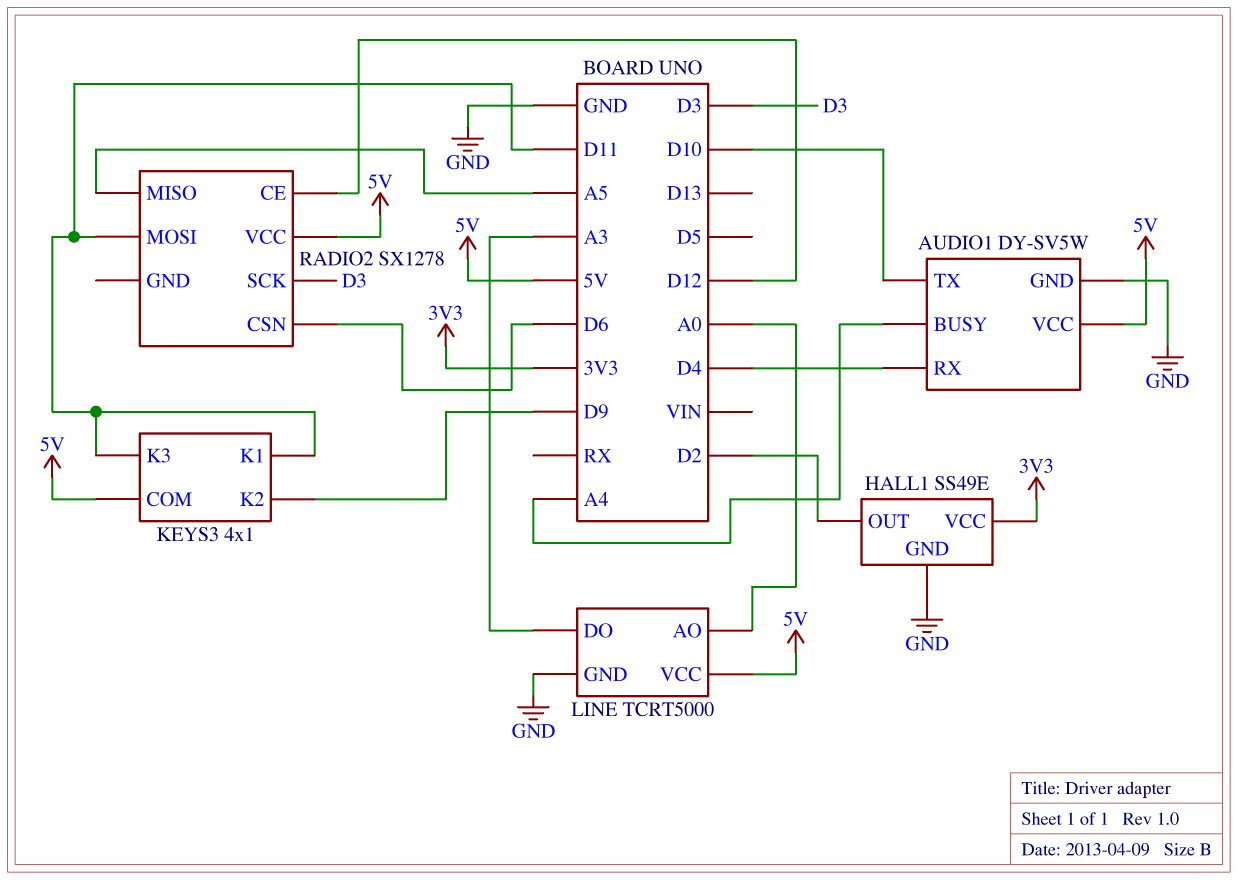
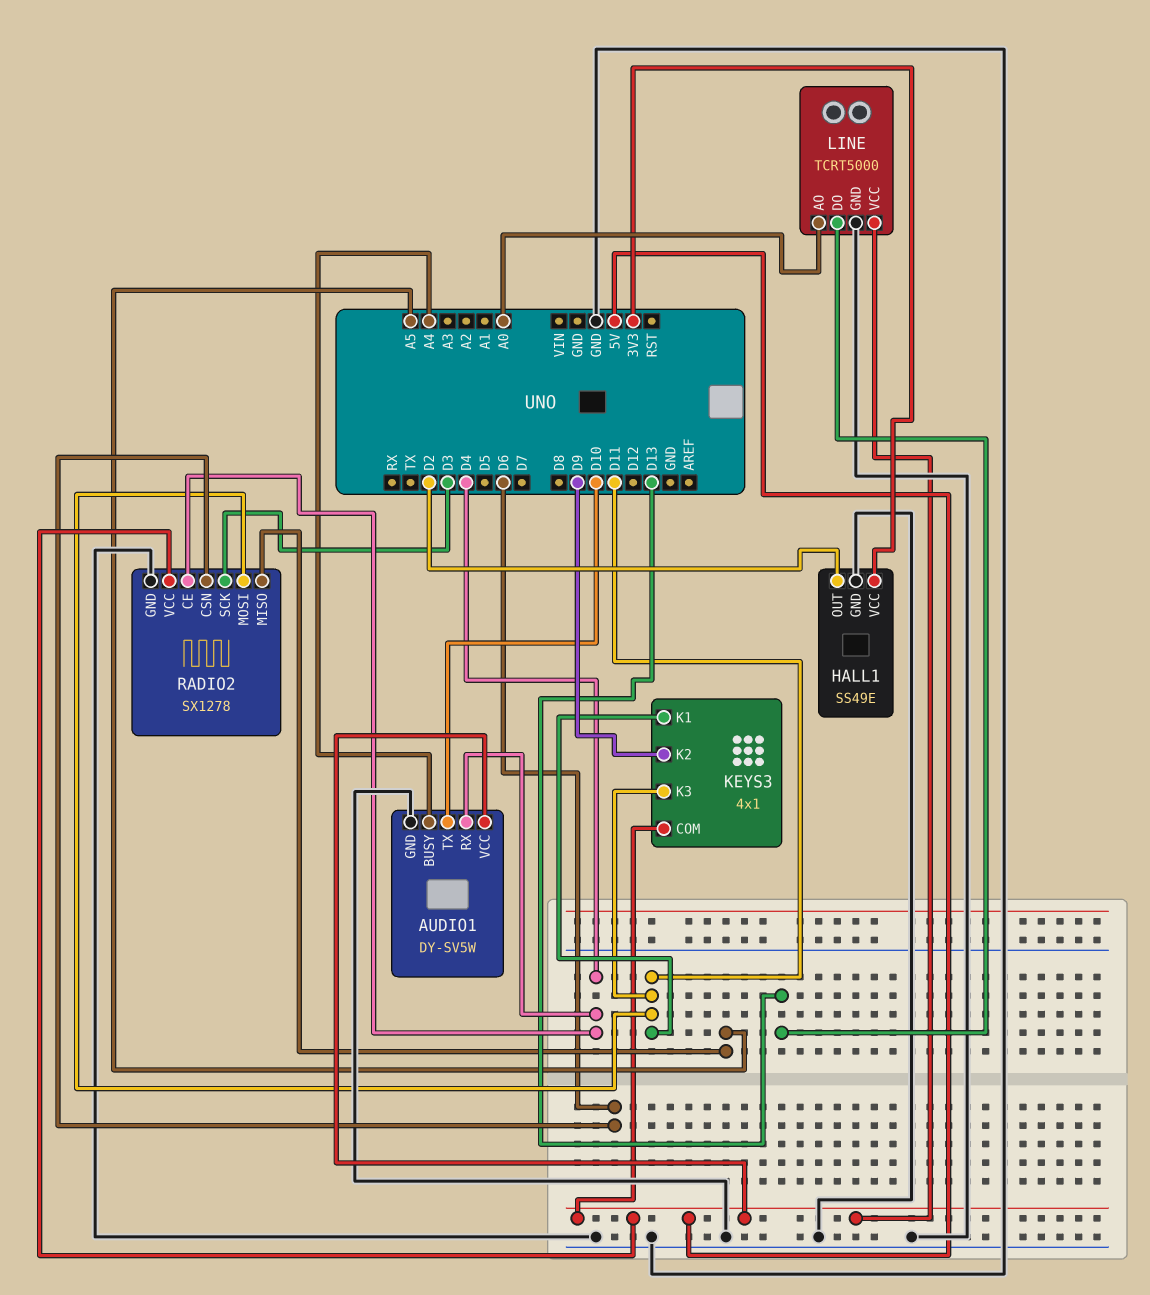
LINE pin DO: A3 -> D13
RADIO2 pin CE: D12 -> D4
RADIO2 pin GND: none -> GND

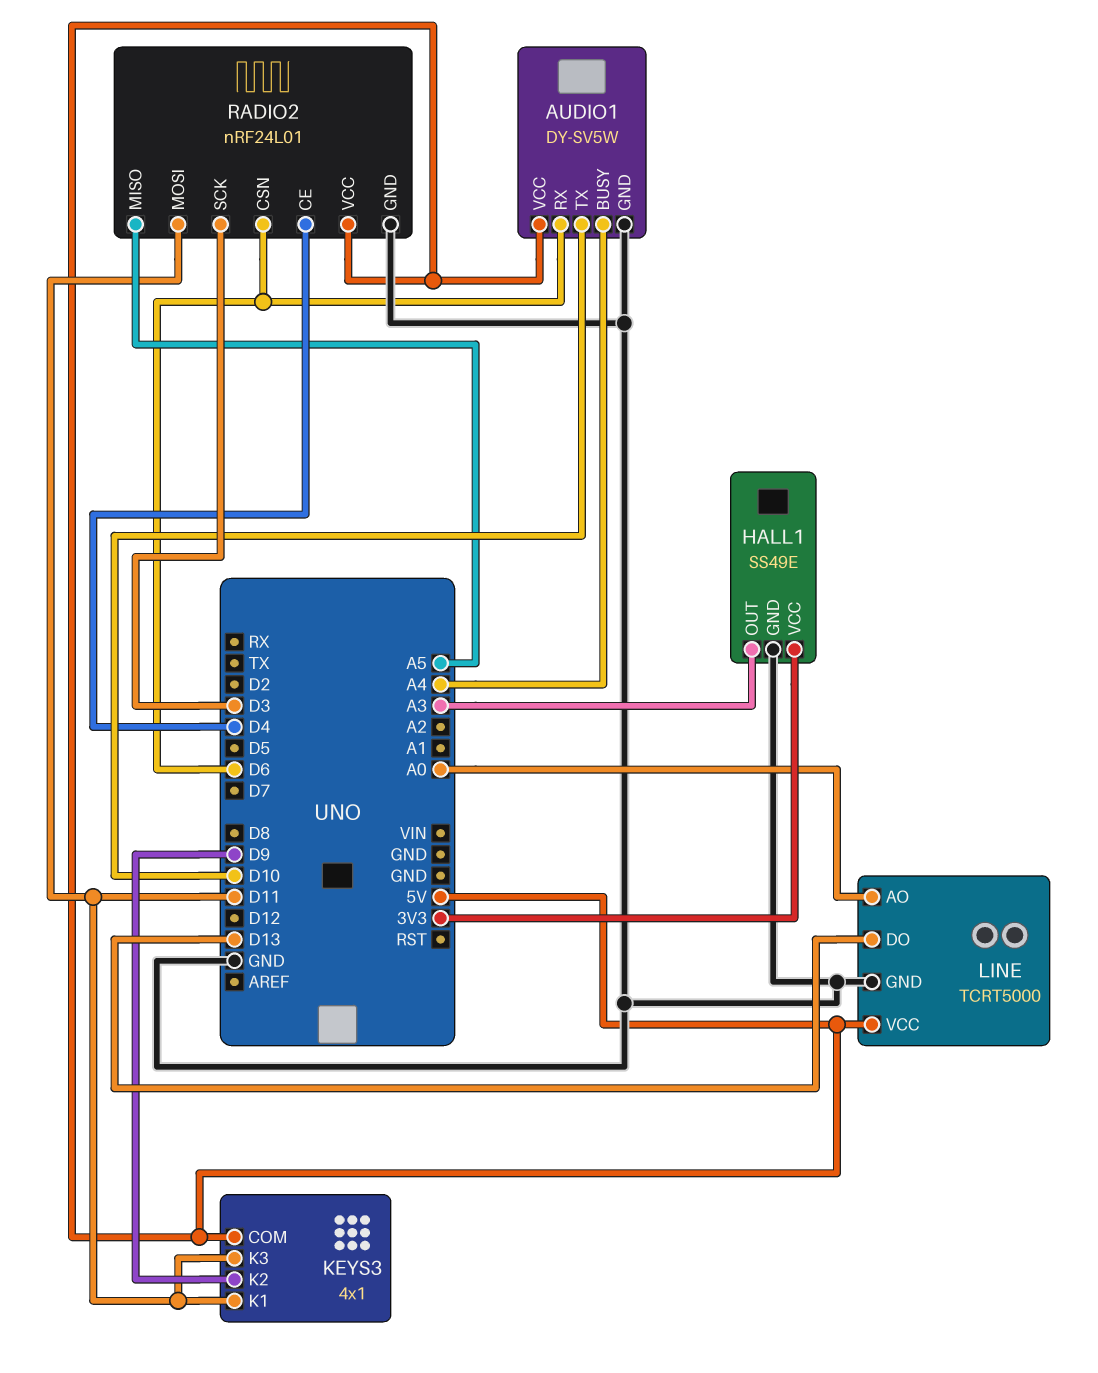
AUDIO1 pin RX: D4 -> D6
HALL1 pin OUT: D2 -> A3
RADIO2: SX1278 -> nRF24L01

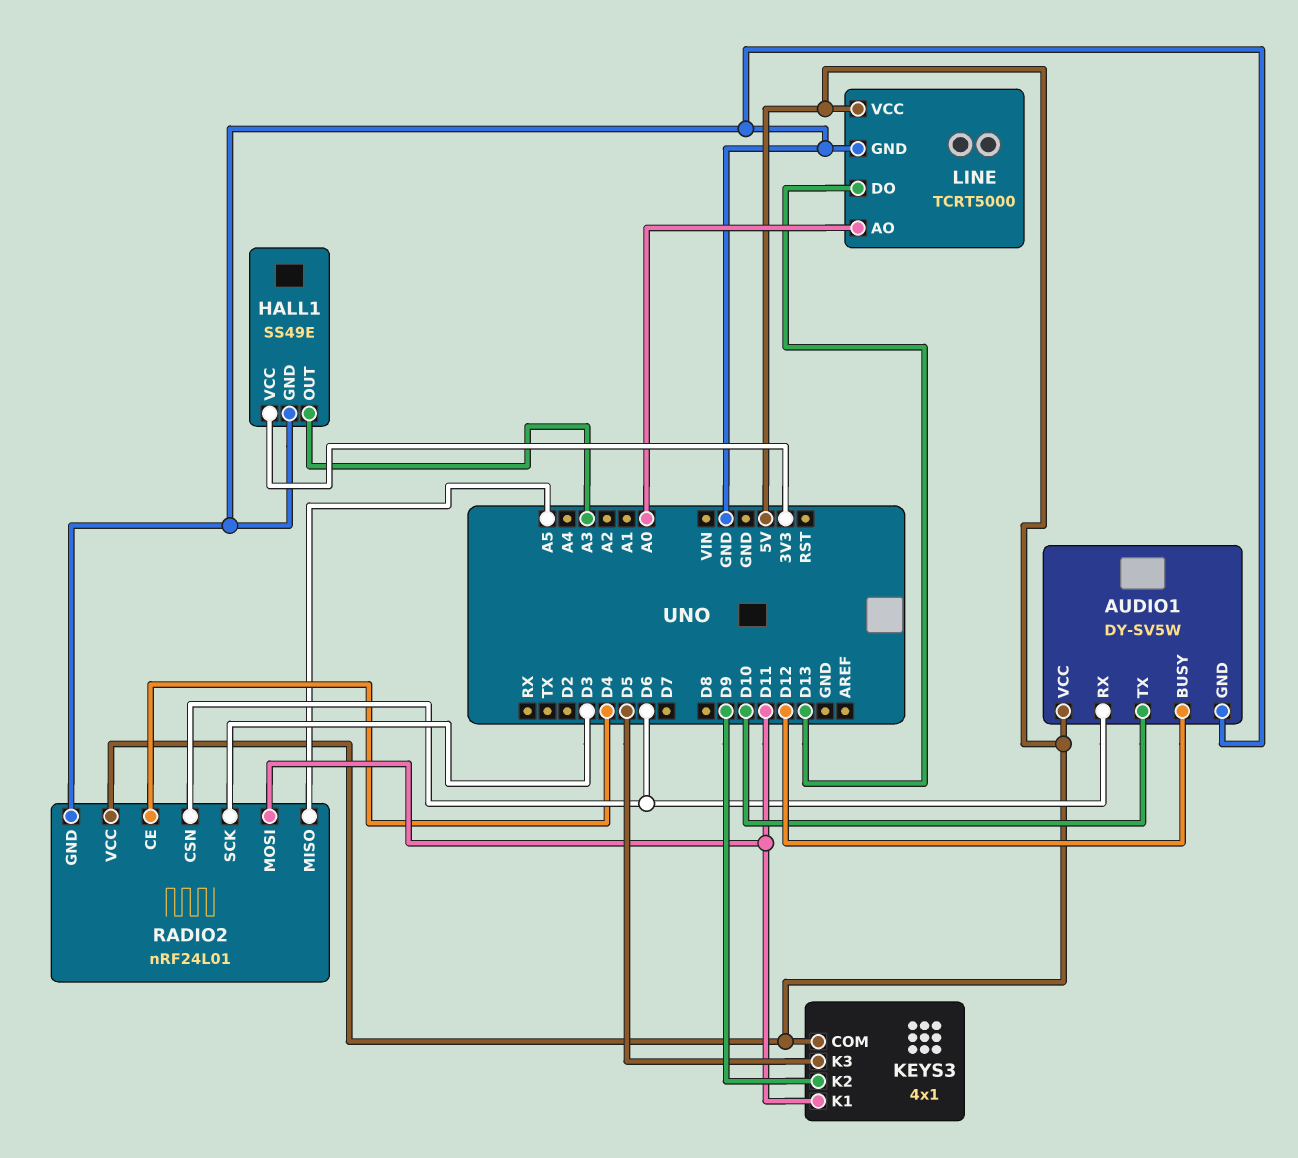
AUDIO1 pin BUSY: A4 -> D12
KEYS3 pin K3: D11 -> D5

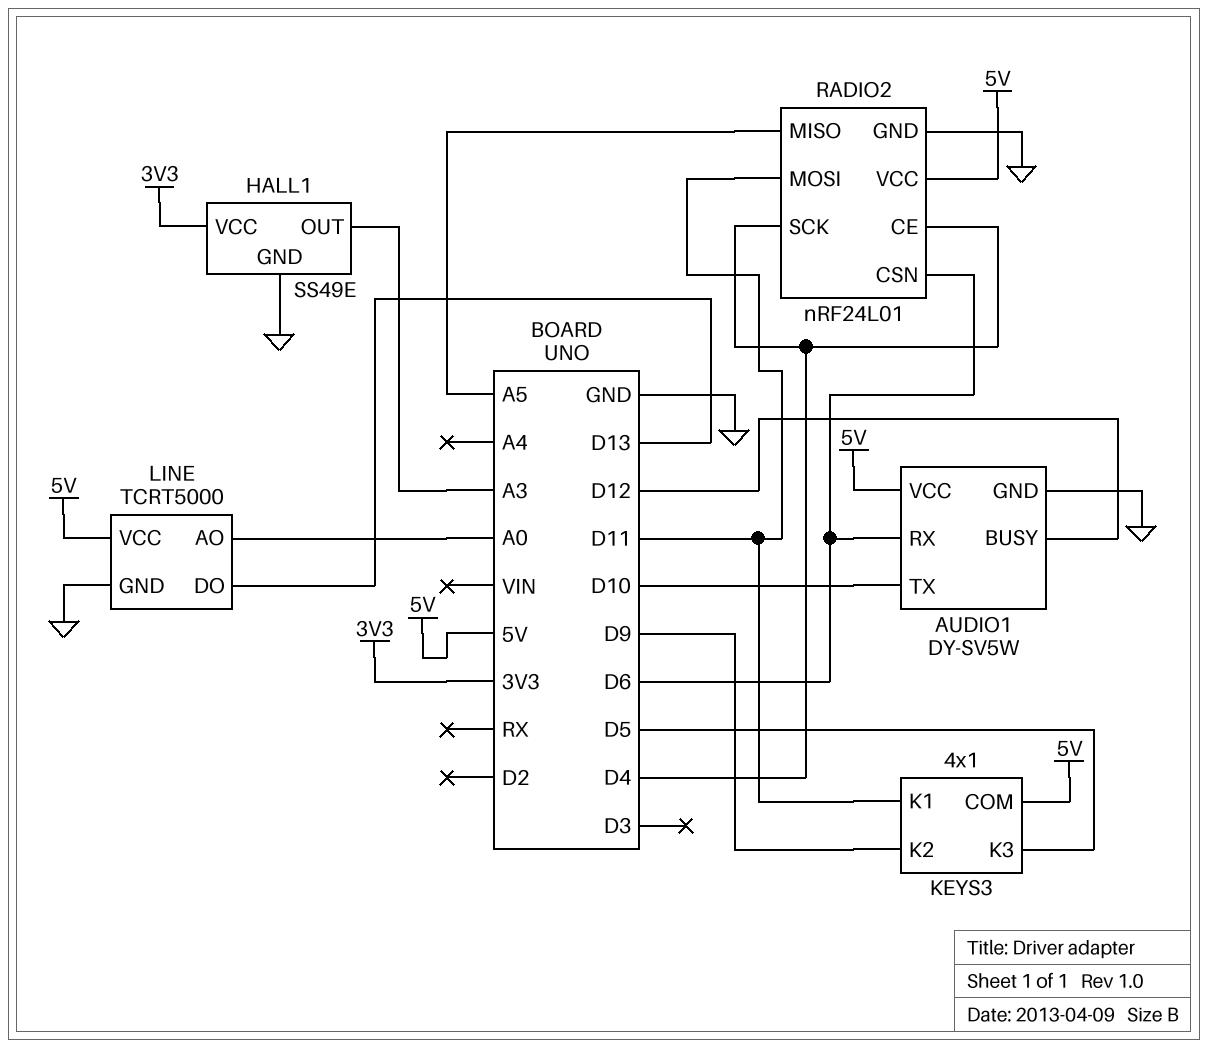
RADIO2 pin SCK: D3 -> D4

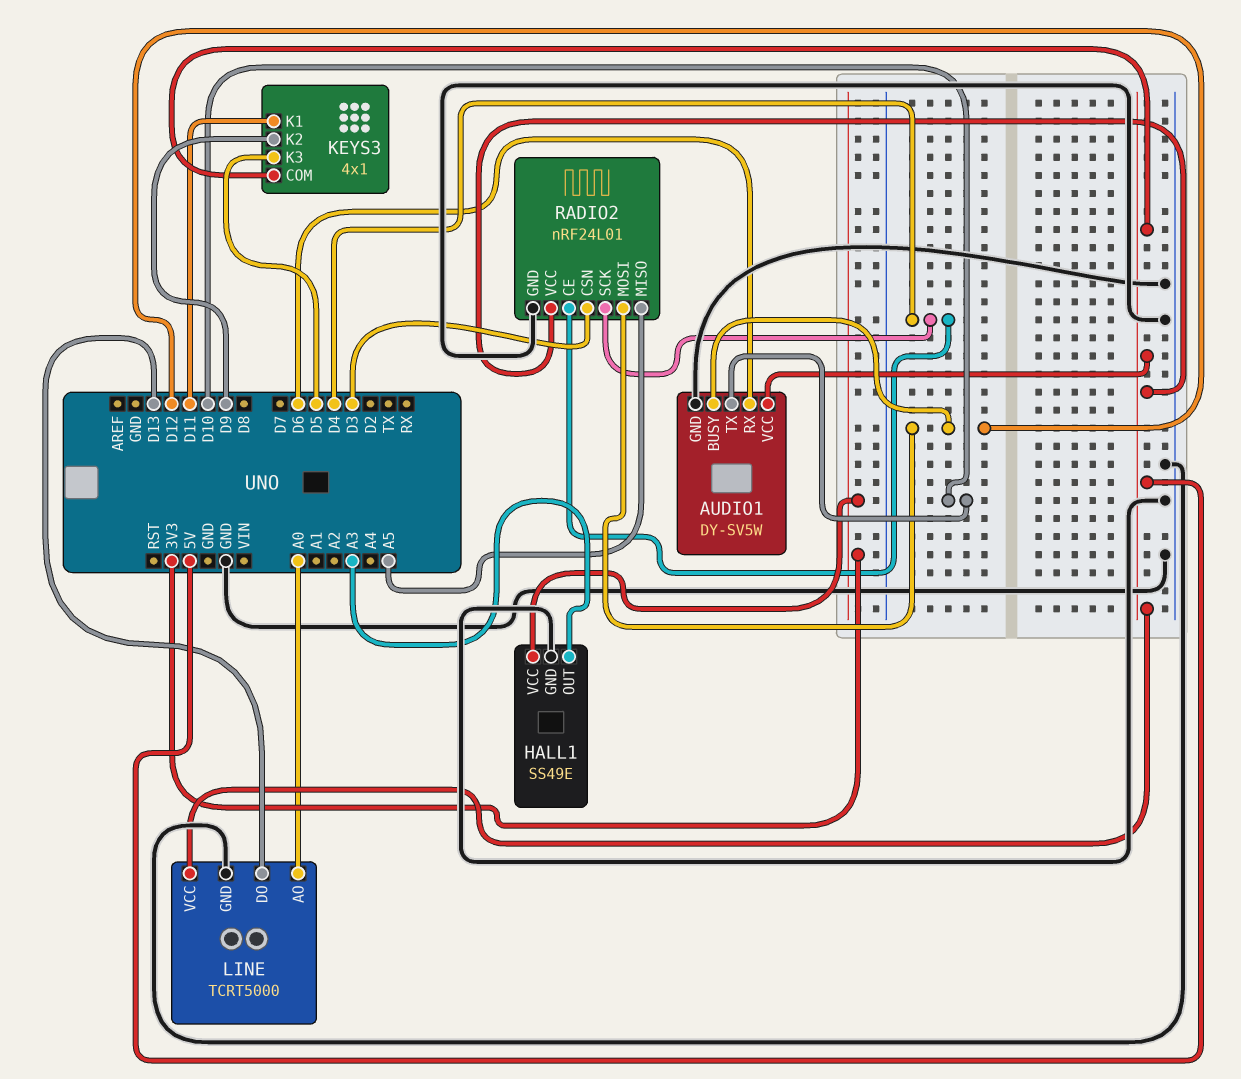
RADIO2 pin CSN: D6 -> D3
RADIO2 pin MOSI: D11 -> D12

